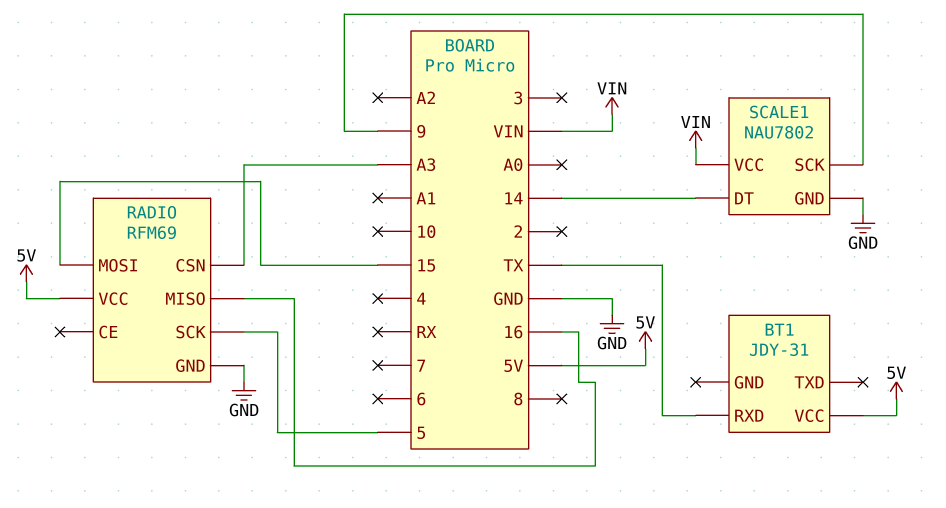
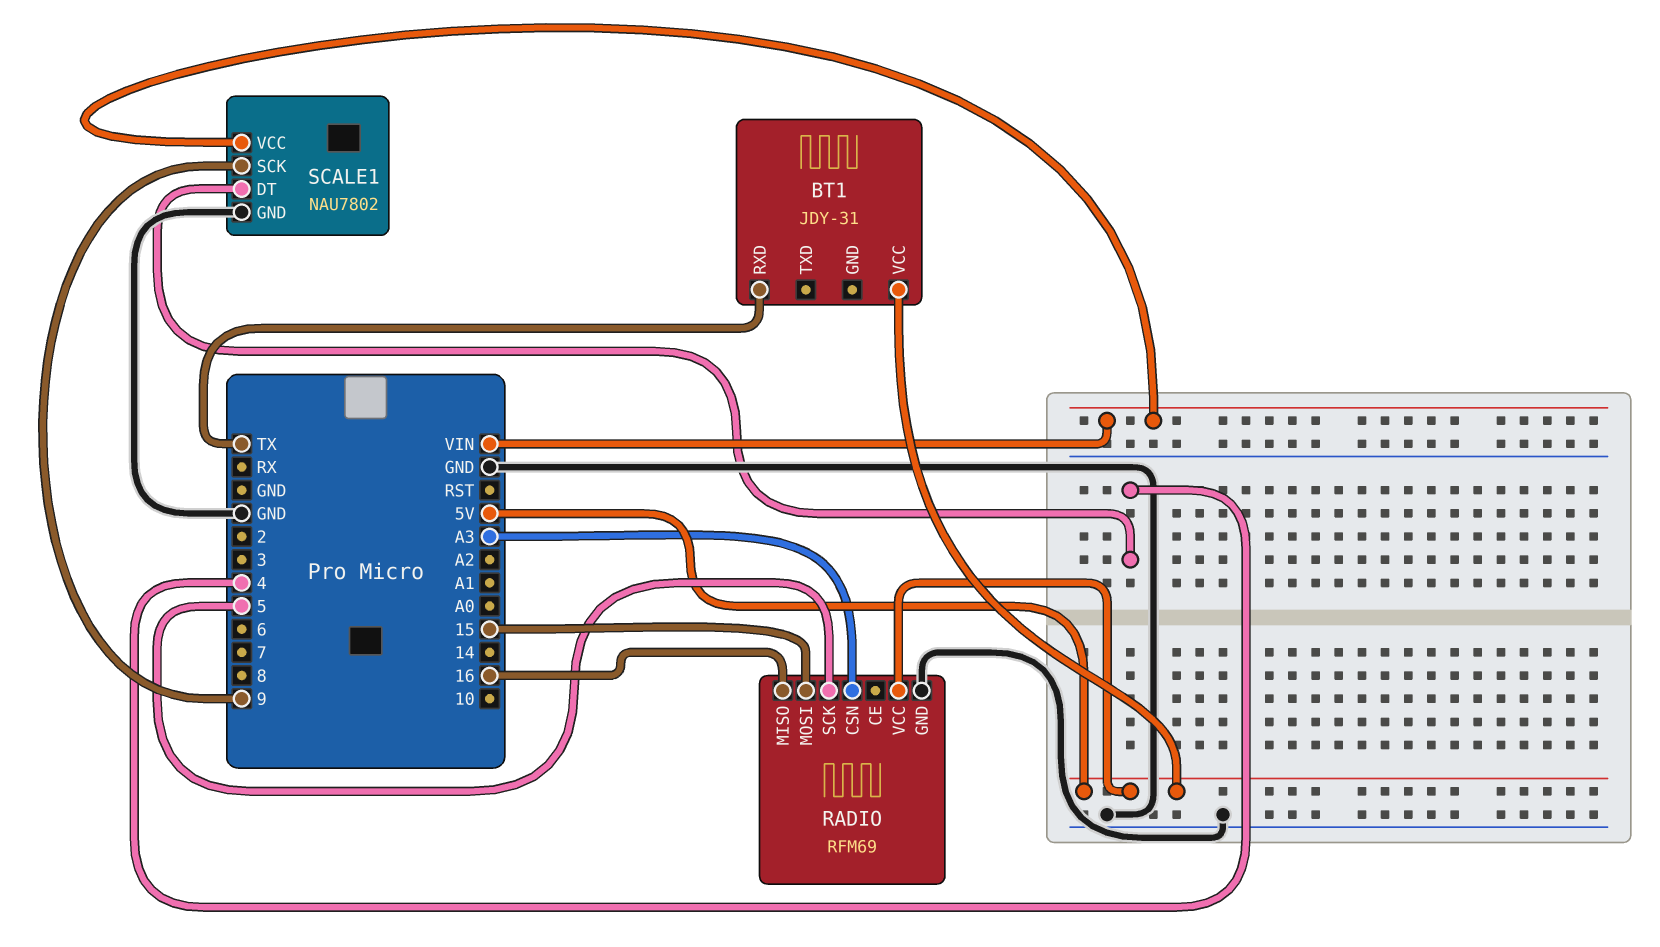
SCALE1 pin DT: 14 -> 4

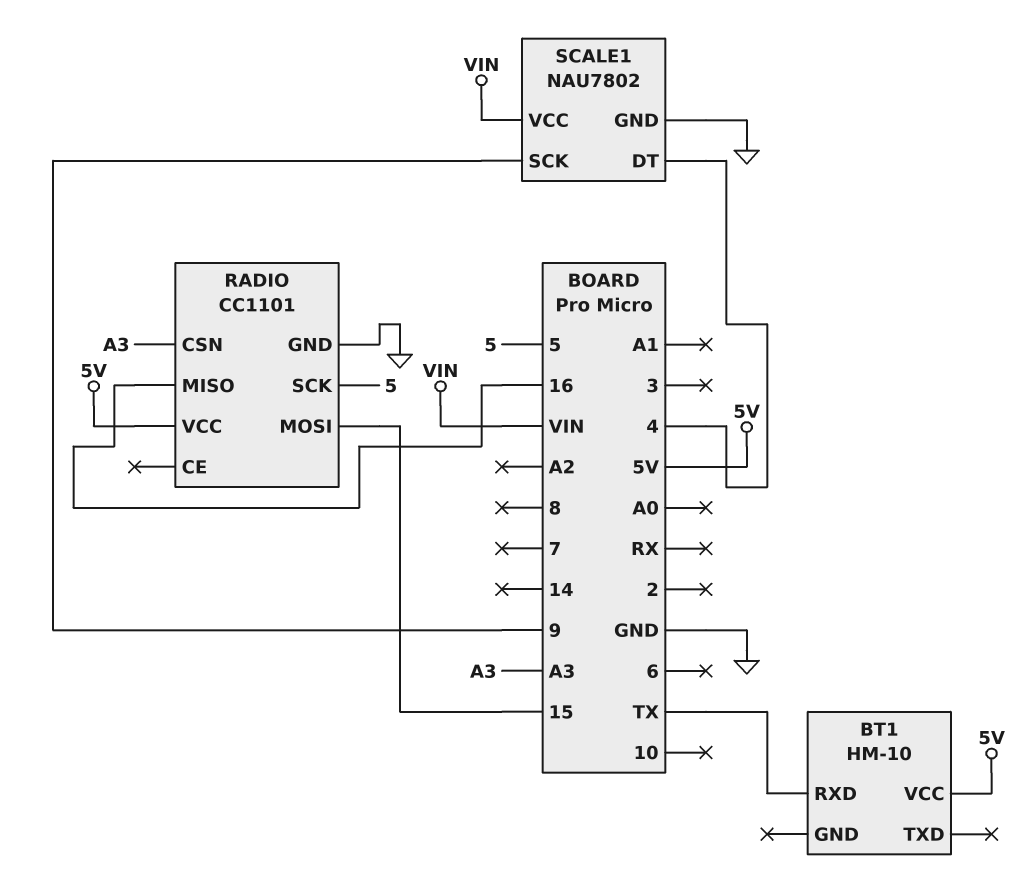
BT1: JDY-31 -> HM-10
RADIO: RFM69 -> CC1101

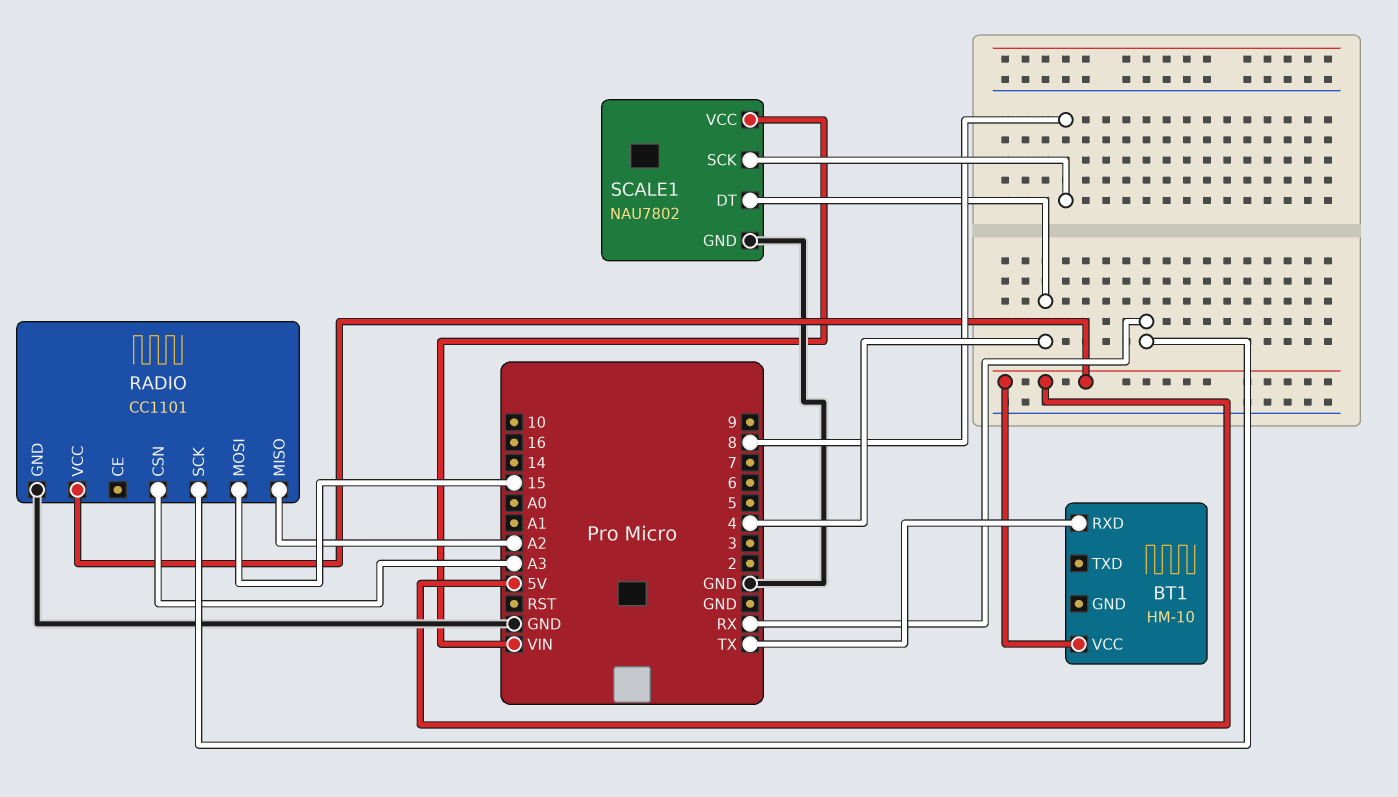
RADIO pin MISO: 16 -> A2
RADIO pin SCK: 5 -> RX
SCALE1 pin SCK: 9 -> 8

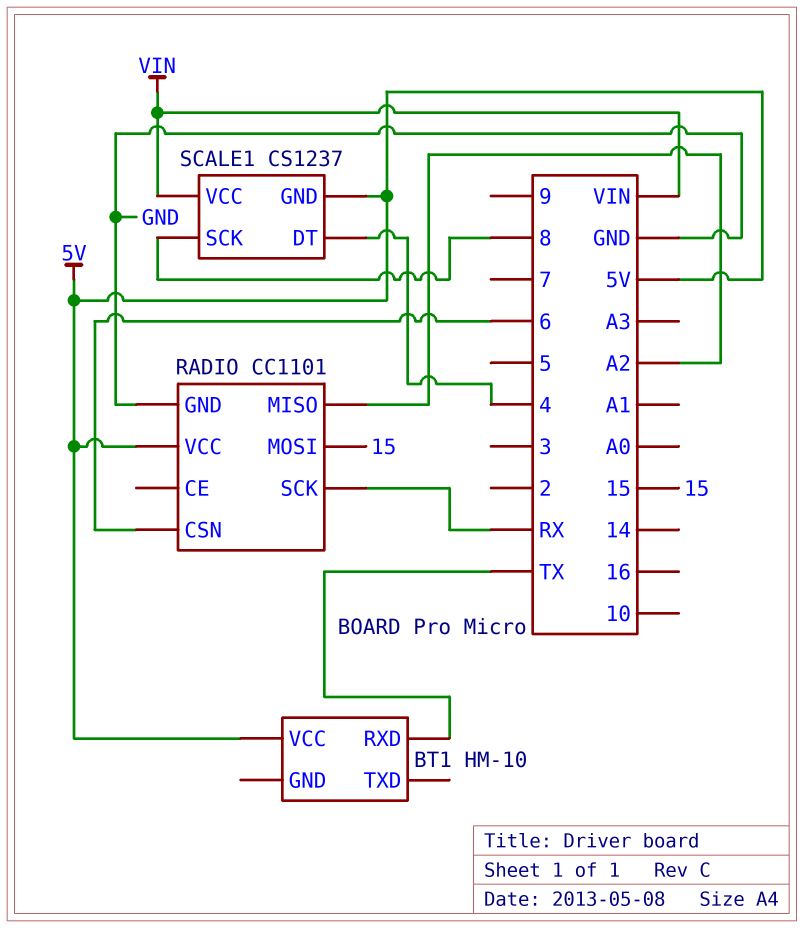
RADIO pin CSN: A3 -> 6
SCALE1: NAU7802 -> CS1237
SCALE1 pin GND: GND -> 5V

